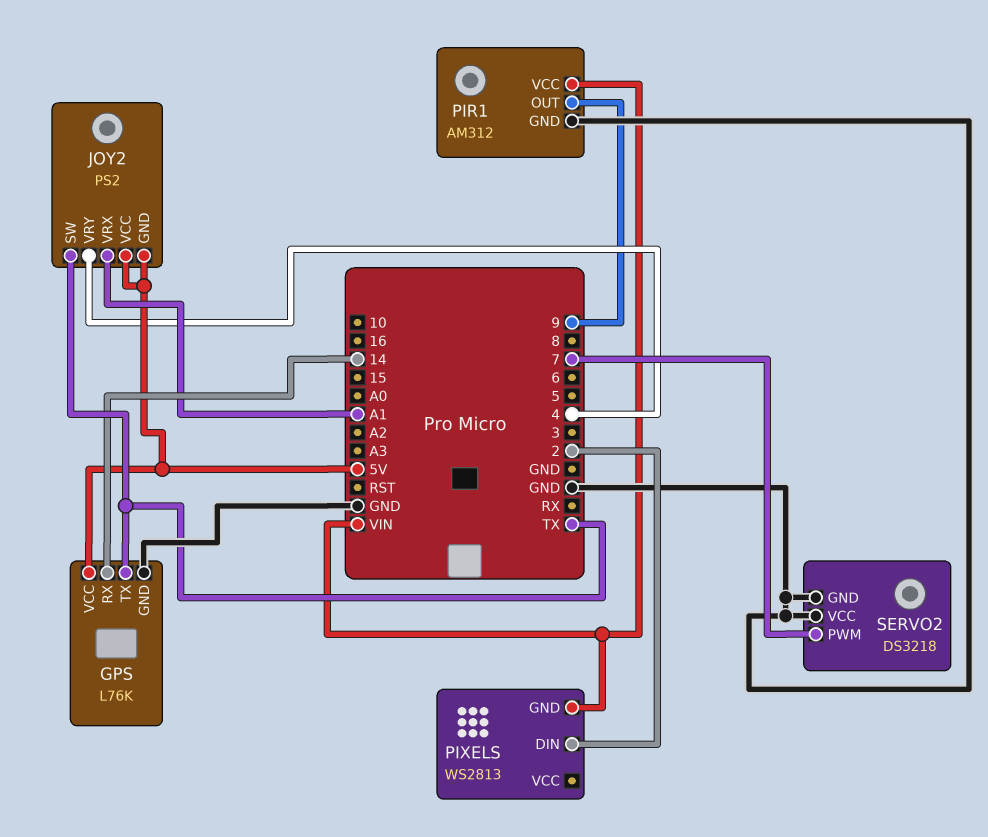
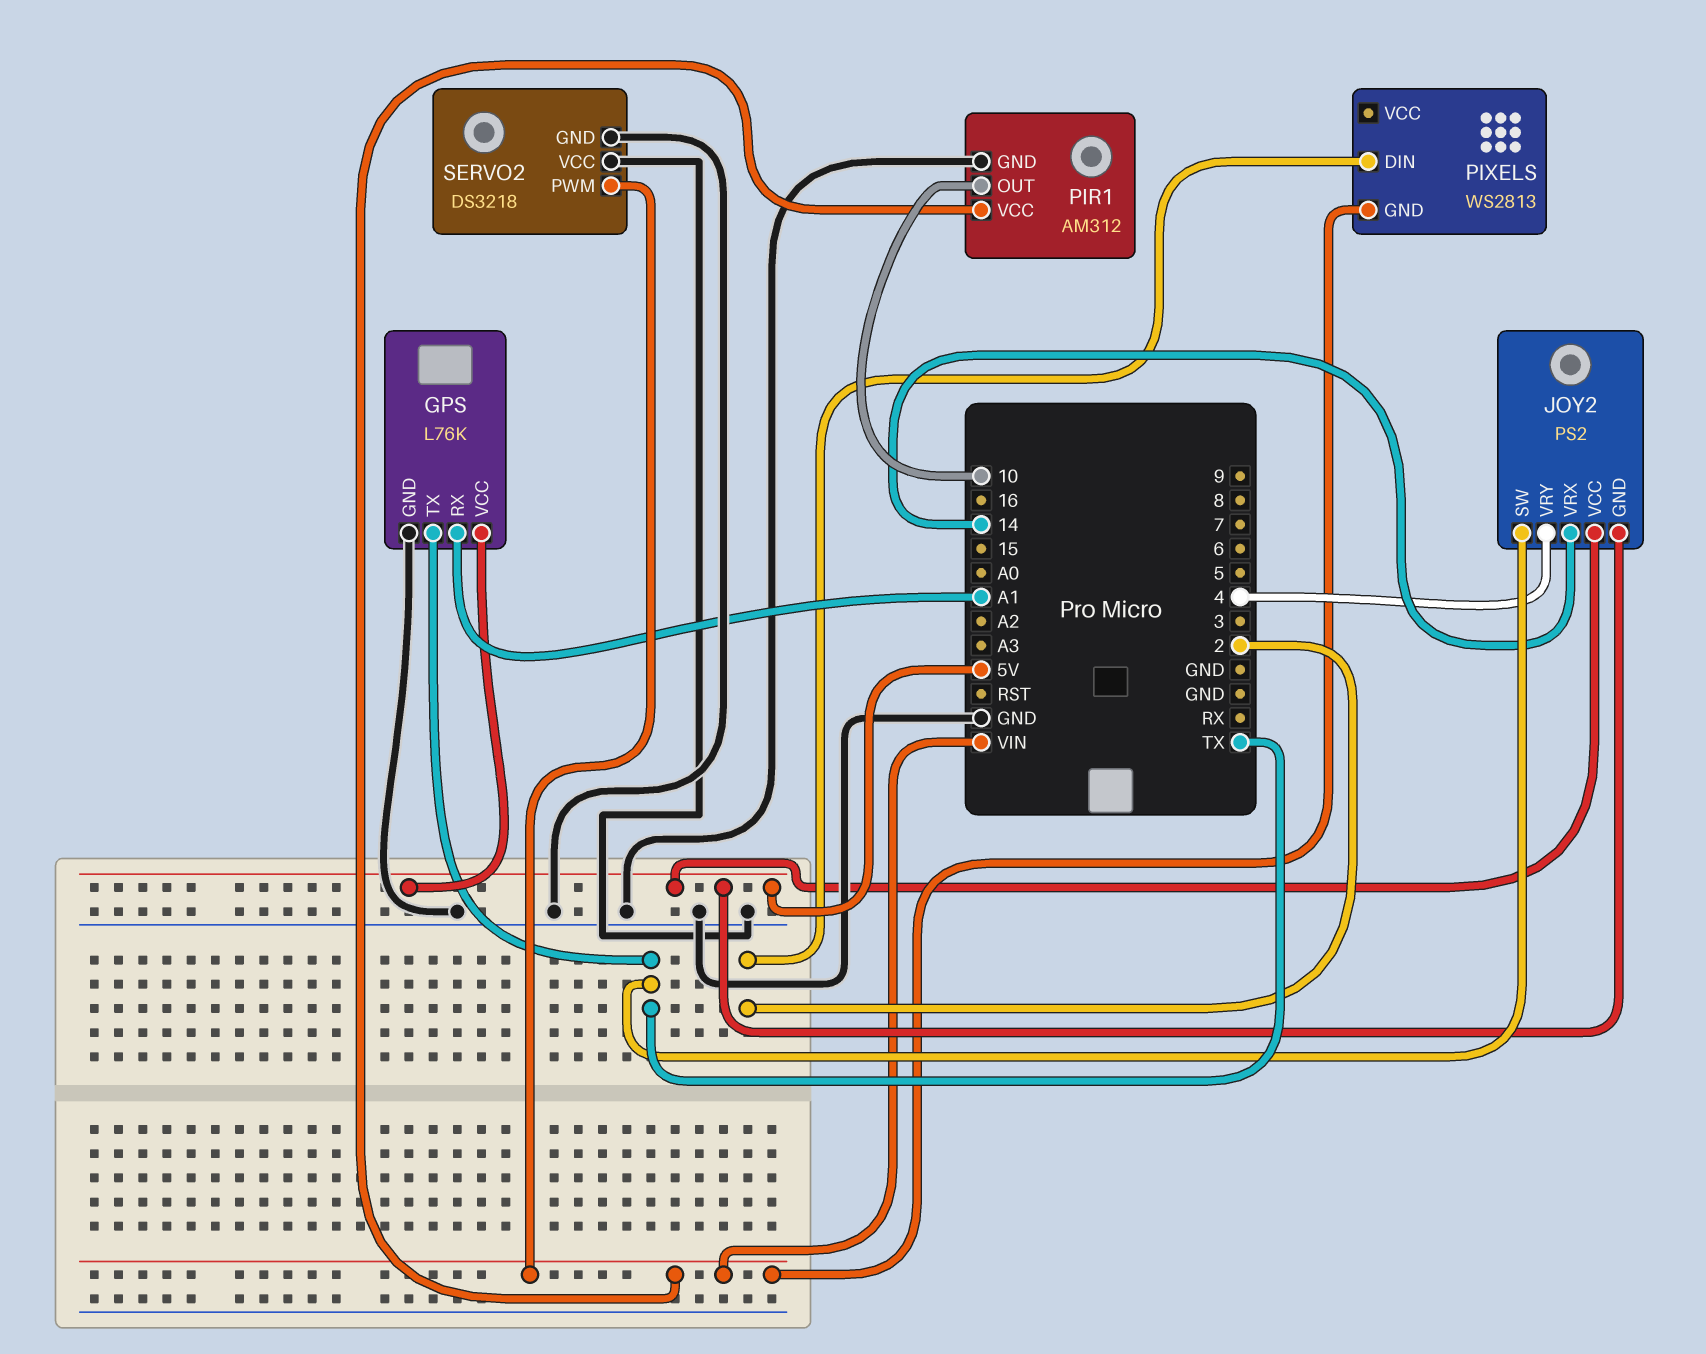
GPS pin RX: 14 -> A1
JOY2 pin VRX: A1 -> 14
PIR1 pin OUT: 9 -> 10
SERVO2 pin PWM: 7 -> VIN

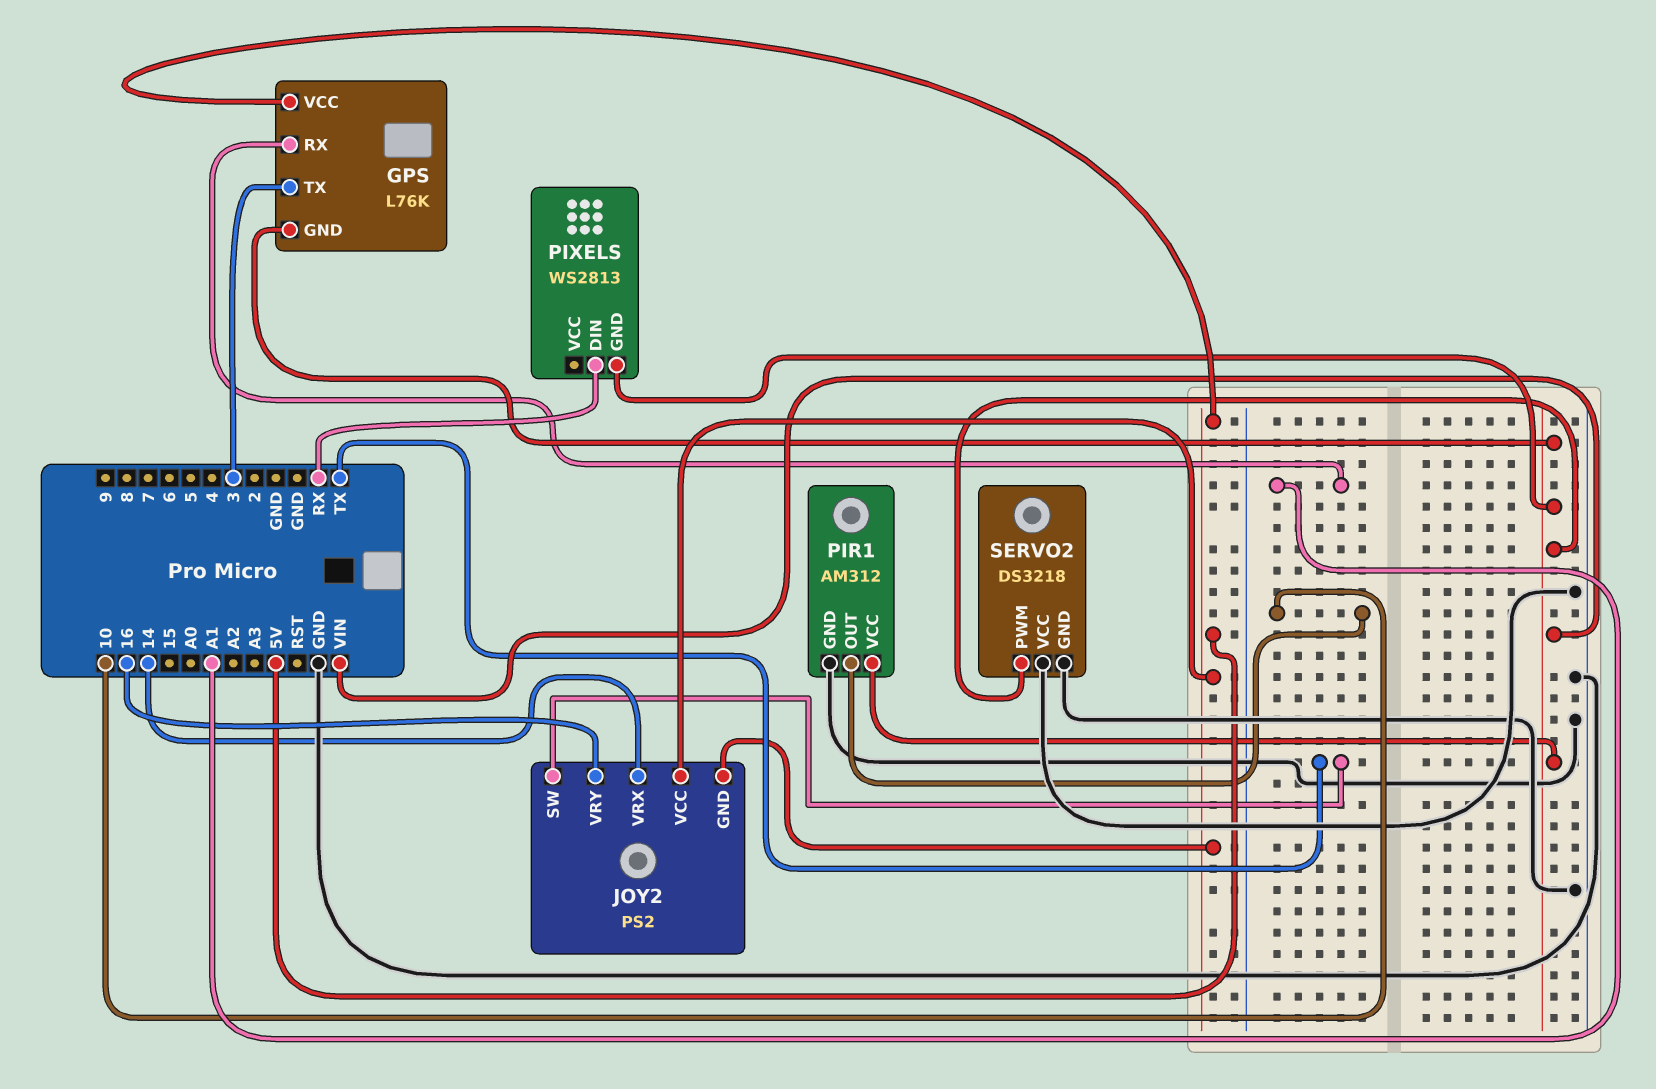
GPS pin GND: GND -> VIN
GPS pin TX: TX -> 3
JOY2 pin VRY: 4 -> 16
PIXELS pin DIN: 2 -> RX

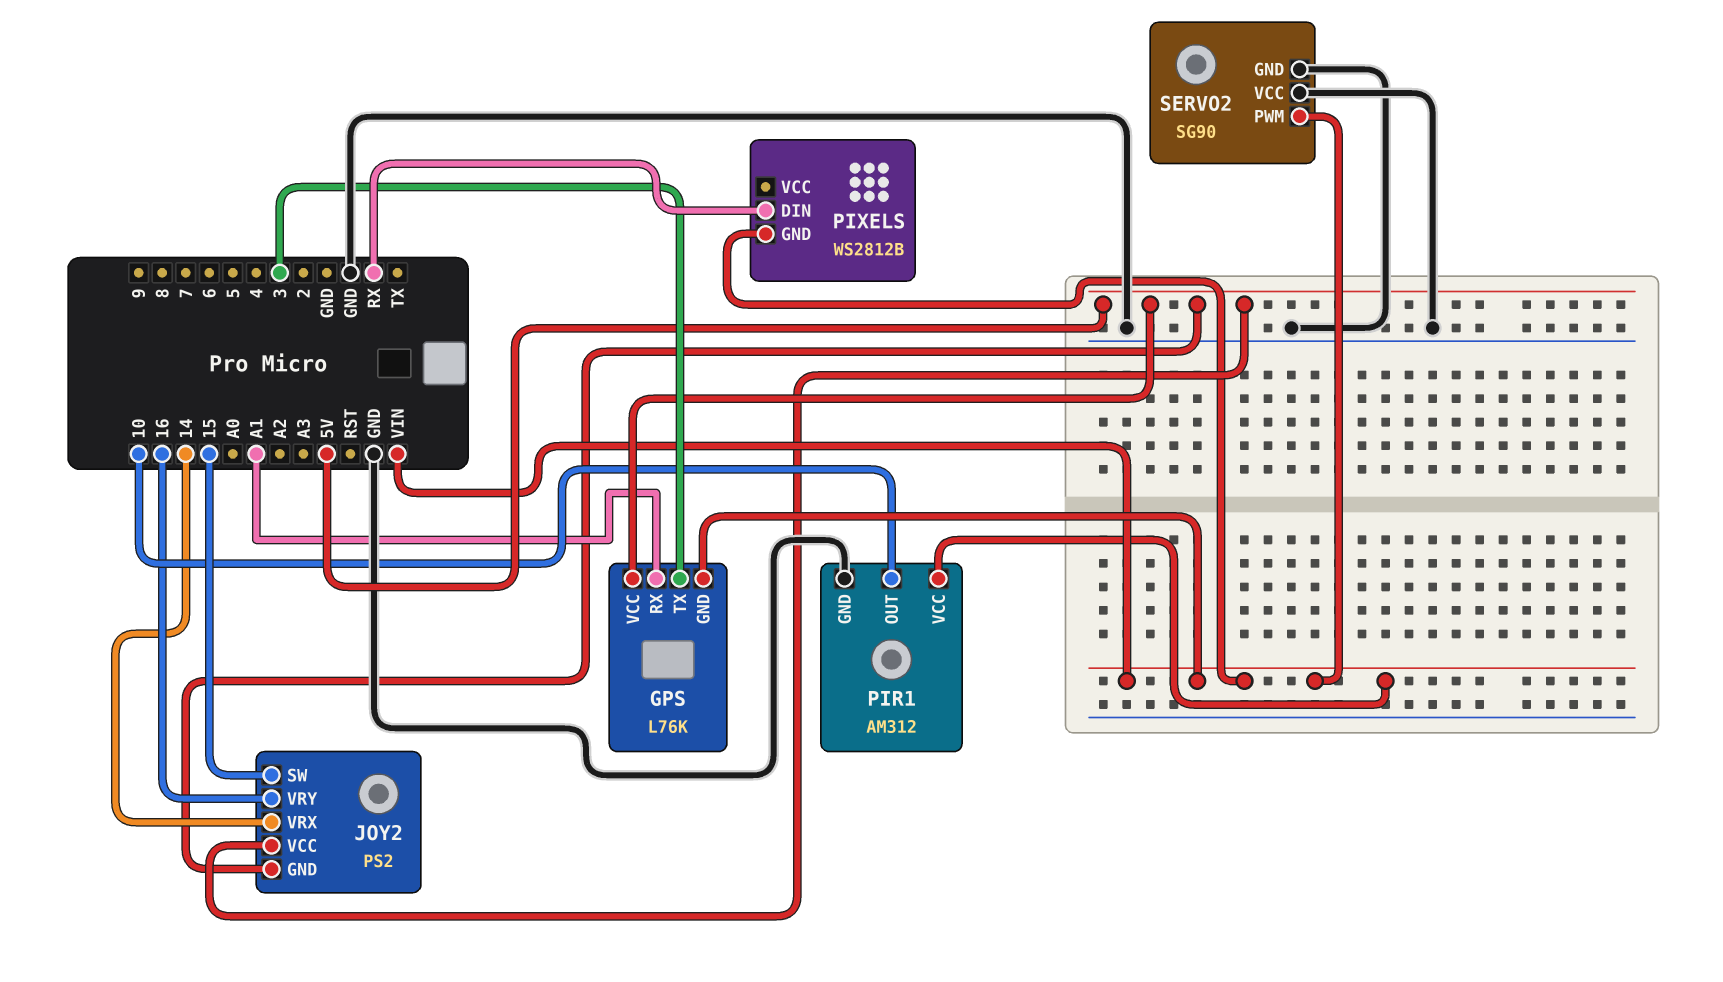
JOY2 pin SW: TX -> 15
PIXELS: WS2813 -> WS2812B
SERVO2: DS3218 -> SG90

